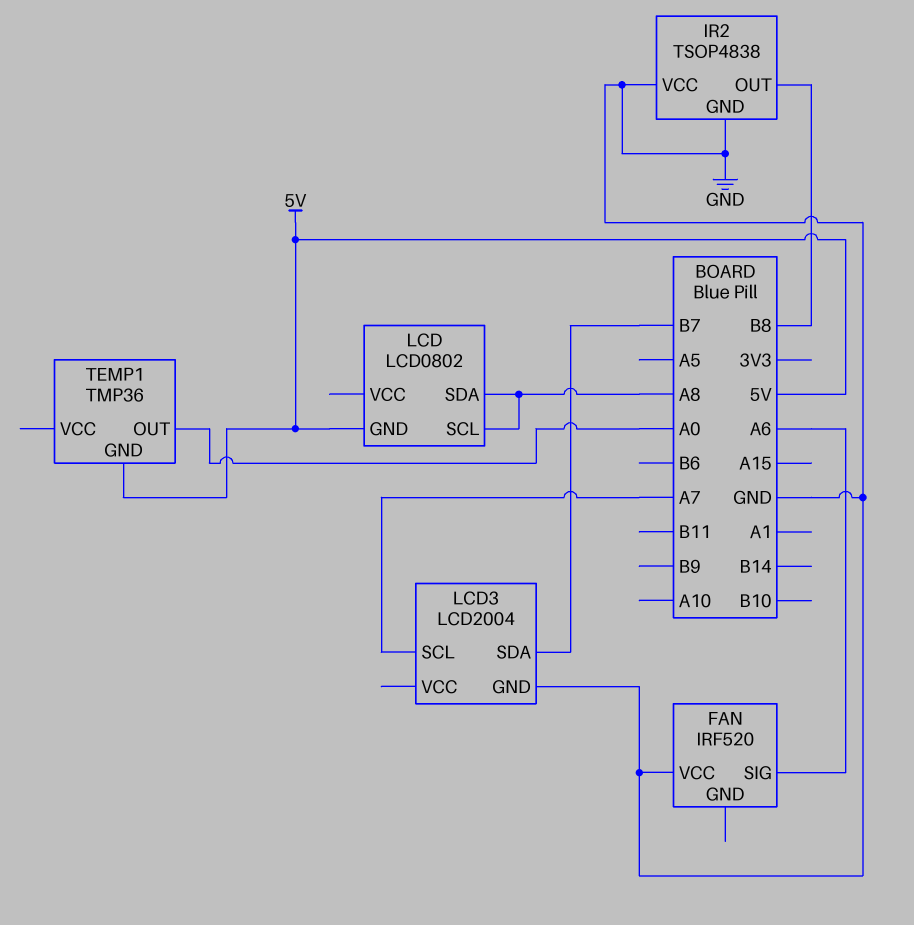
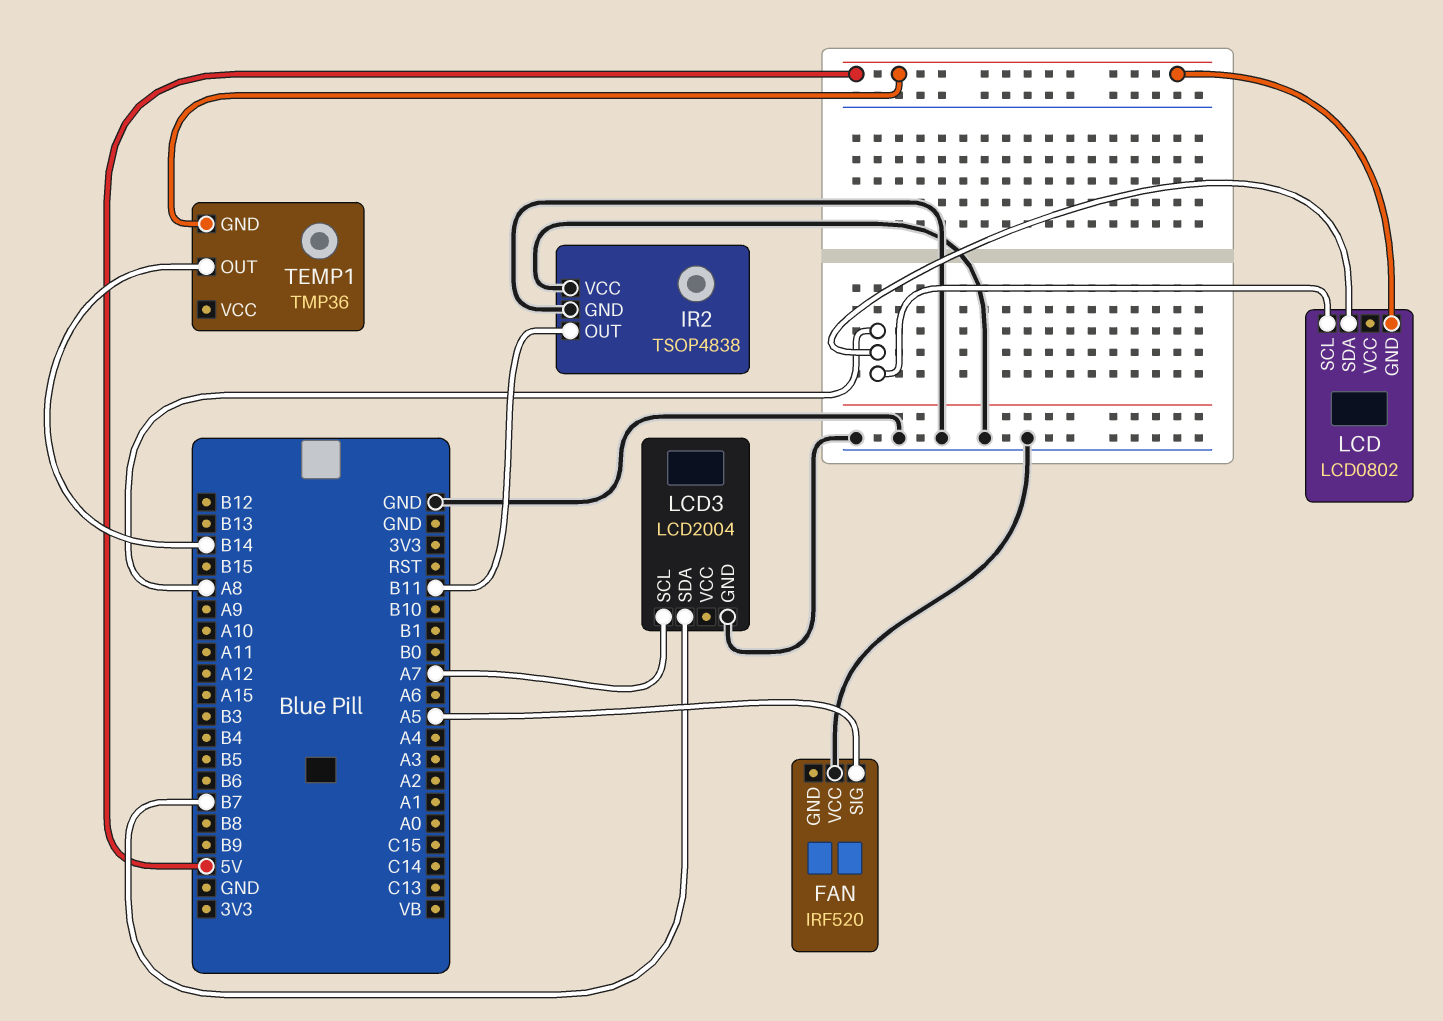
FAN pin SIG: A6 -> A5
IR2 pin OUT: B8 -> B11
TEMP1 pin OUT: A0 -> B14

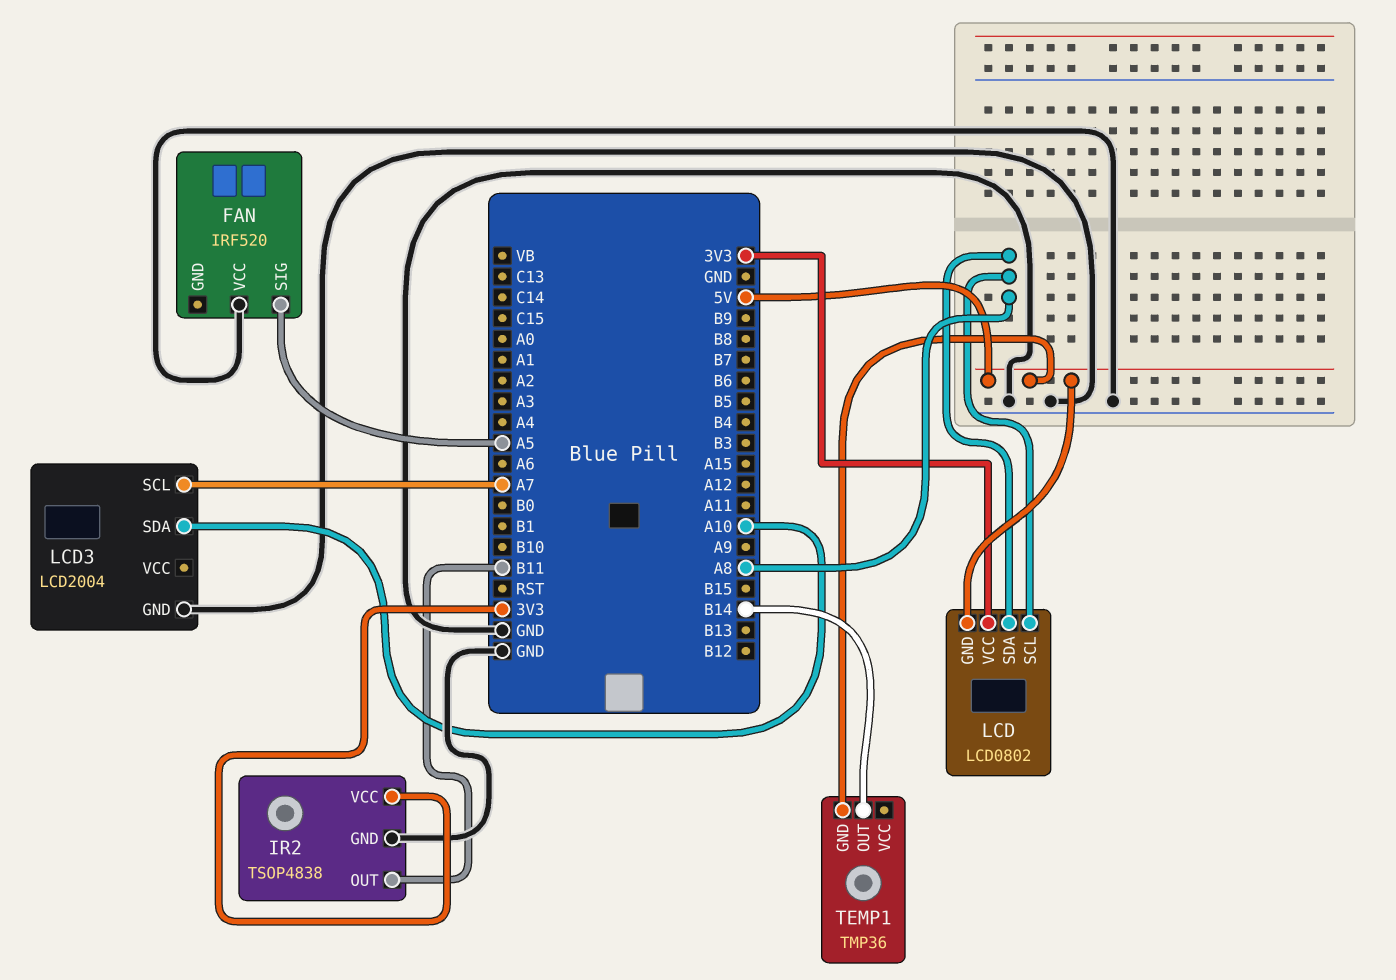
IR2 pin VCC: GND -> 3V3
LCD pin VCC: none -> 3V3
LCD3 pin SDA: B7 -> A10

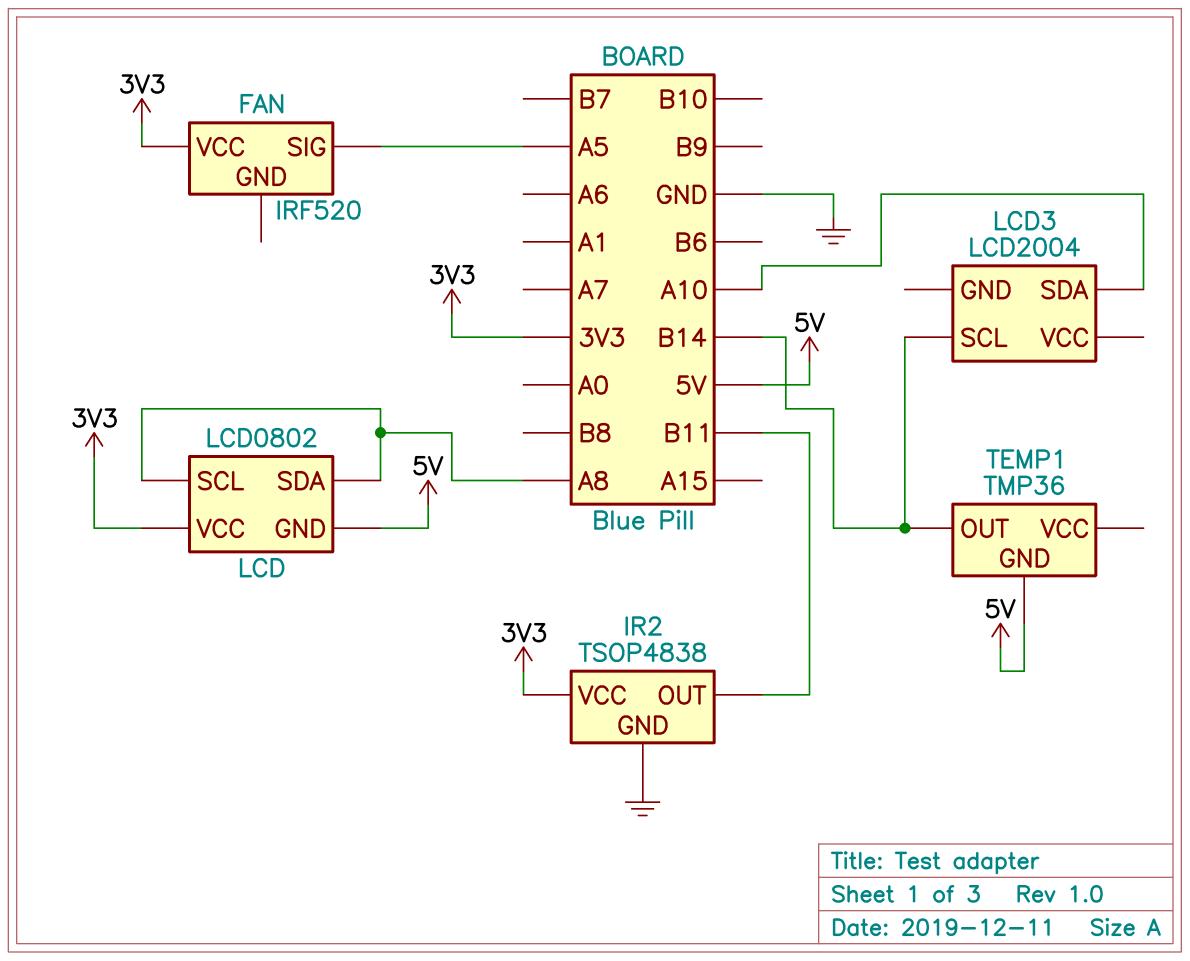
FAN pin VCC: GND -> 3V3
LCD3 pin GND: GND -> none
LCD3 pin SCL: A7 -> B14

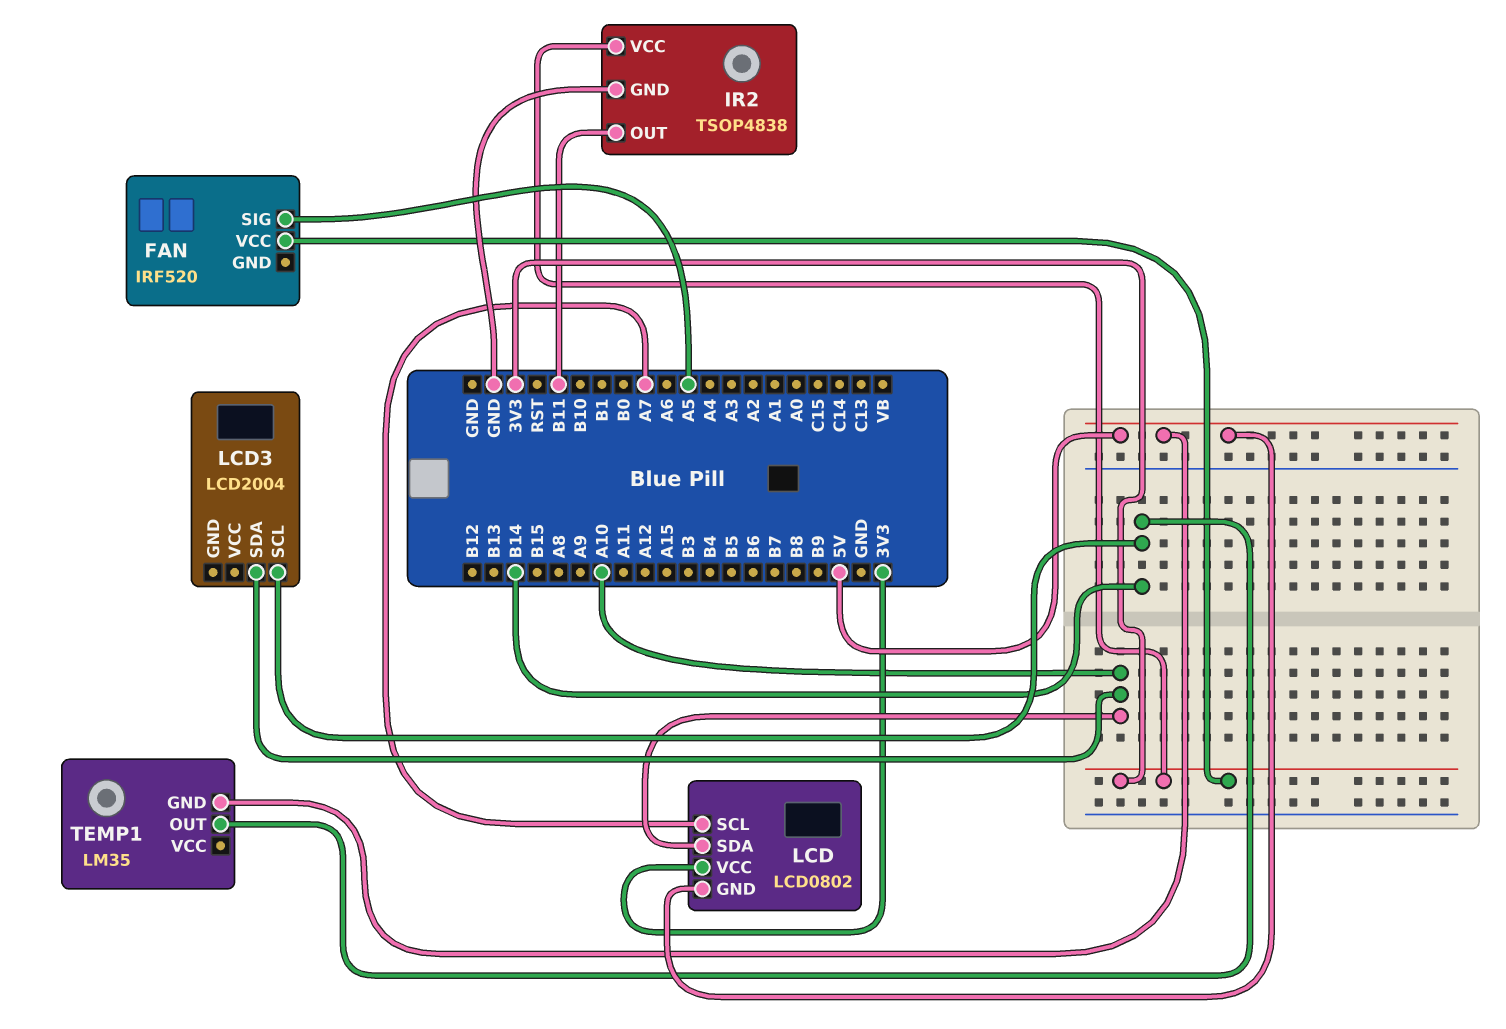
LCD pin SCL: A8 -> A7
LCD pin SDA: A8 -> A10
TEMP1: TMP36 -> LM35

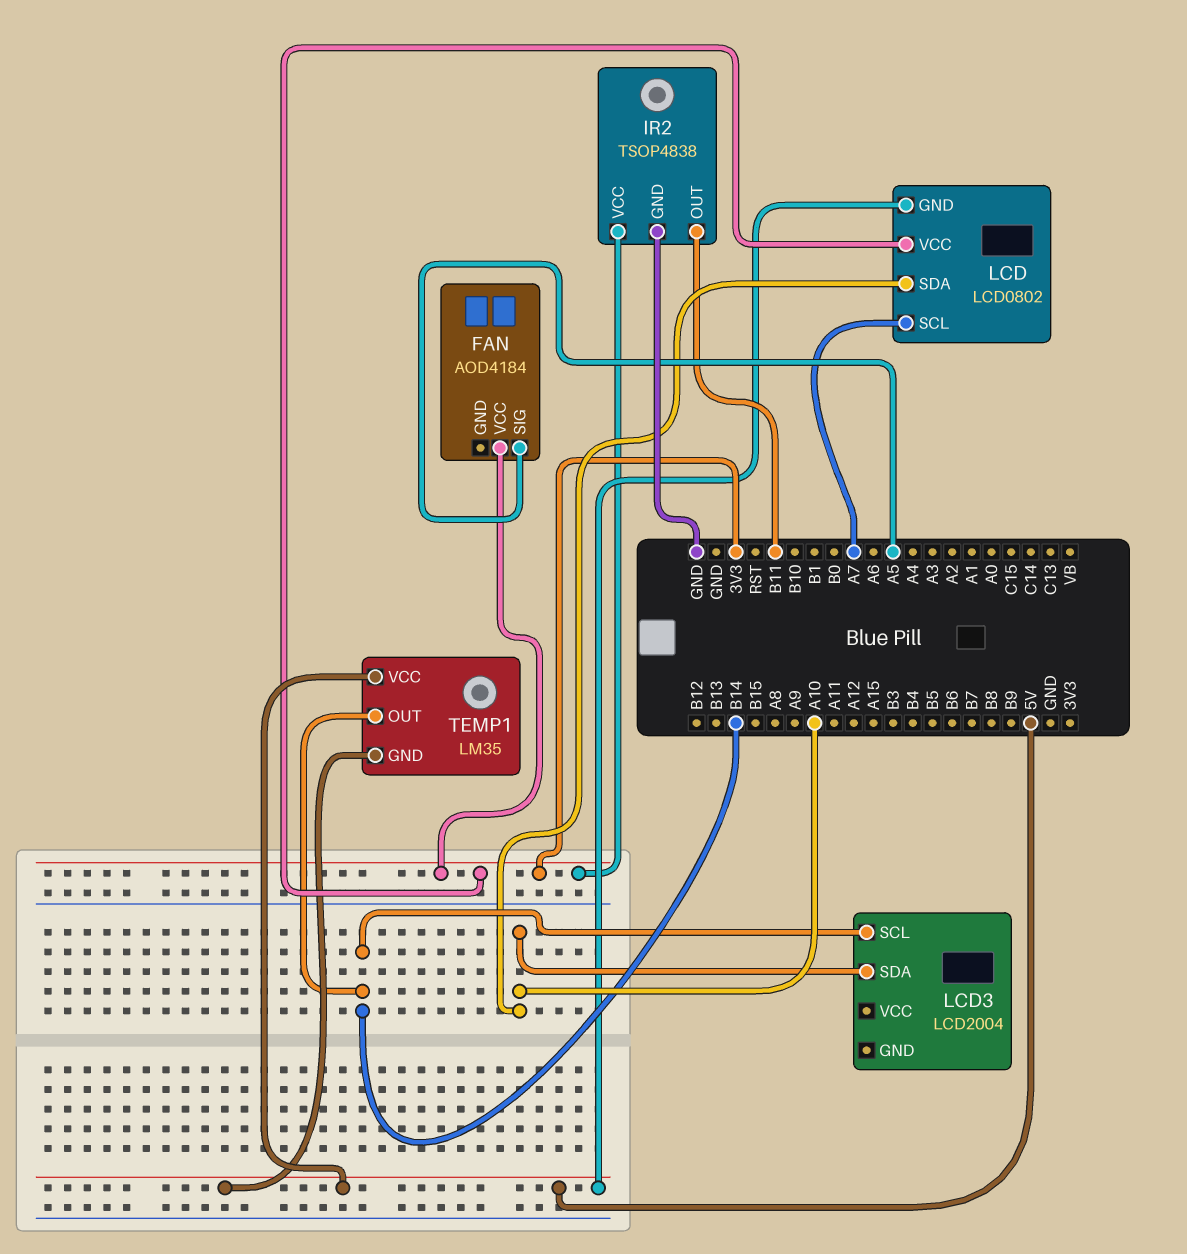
FAN: IRF520 -> AOD4184
TEMP1 pin VCC: none -> 5V

